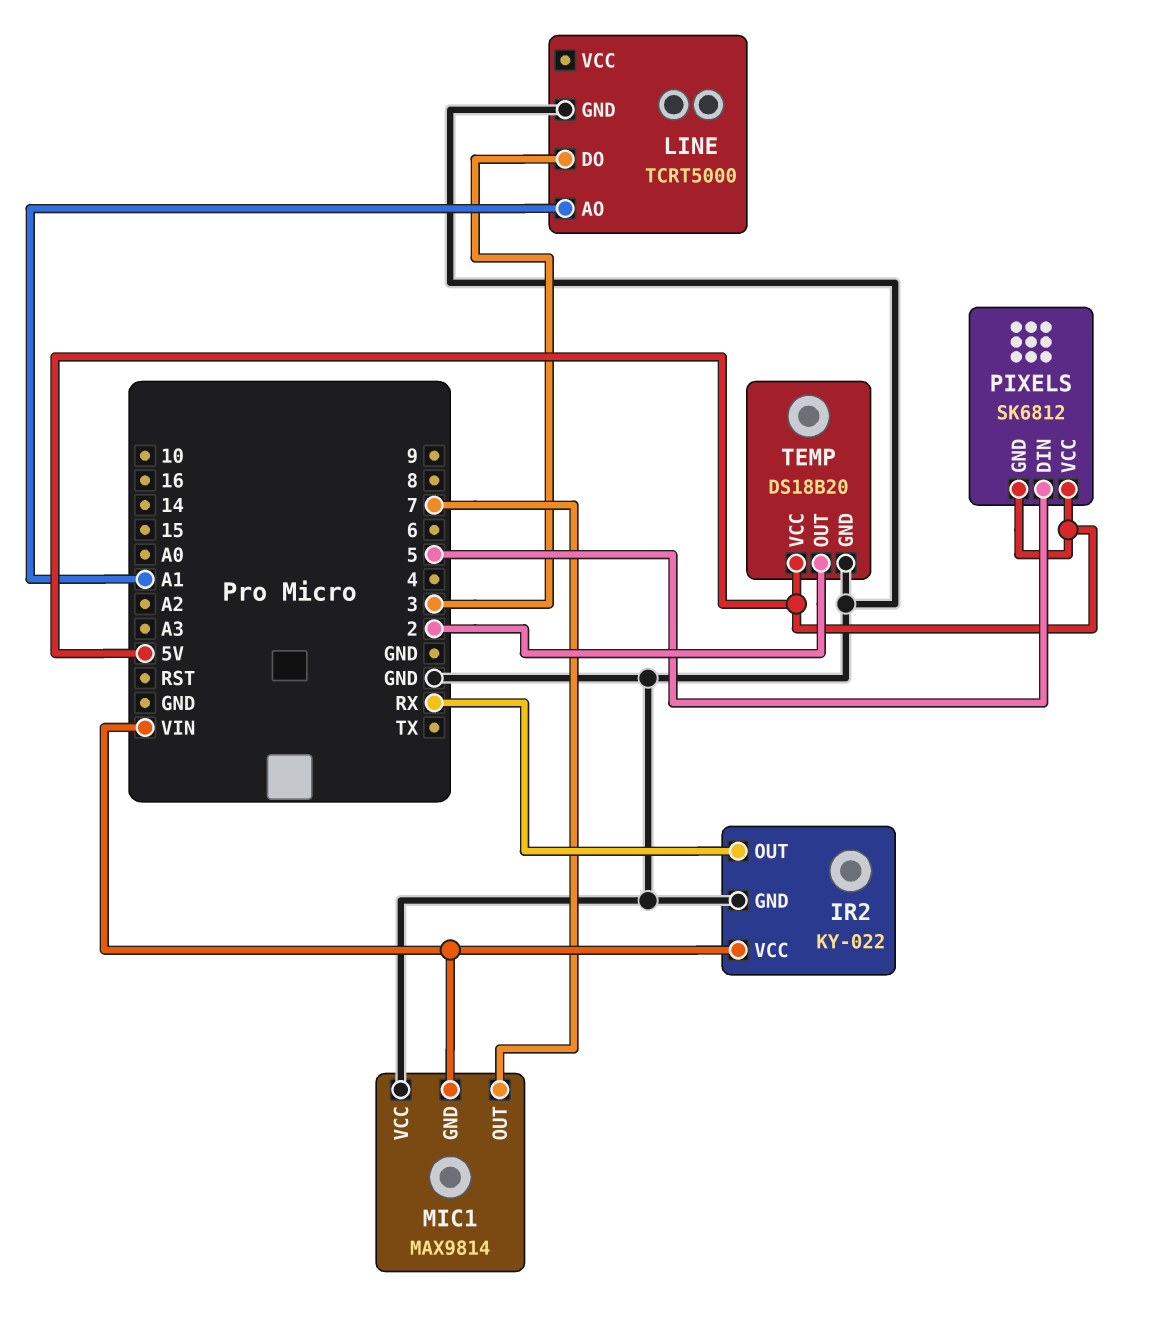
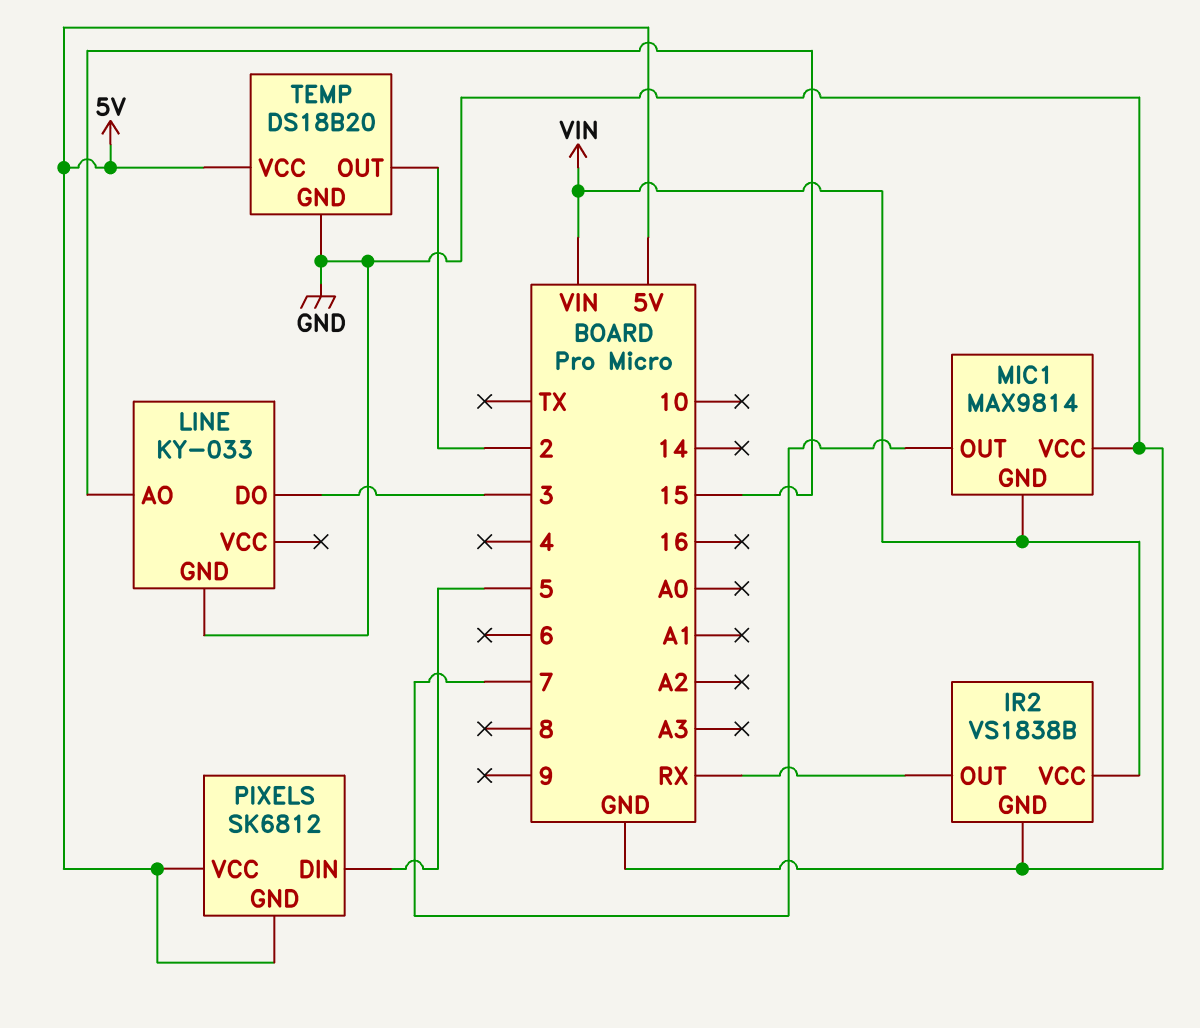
IR2: KY-022 -> VS1838B
LINE: TCRT5000 -> KY-033
LINE pin AO: A1 -> 15

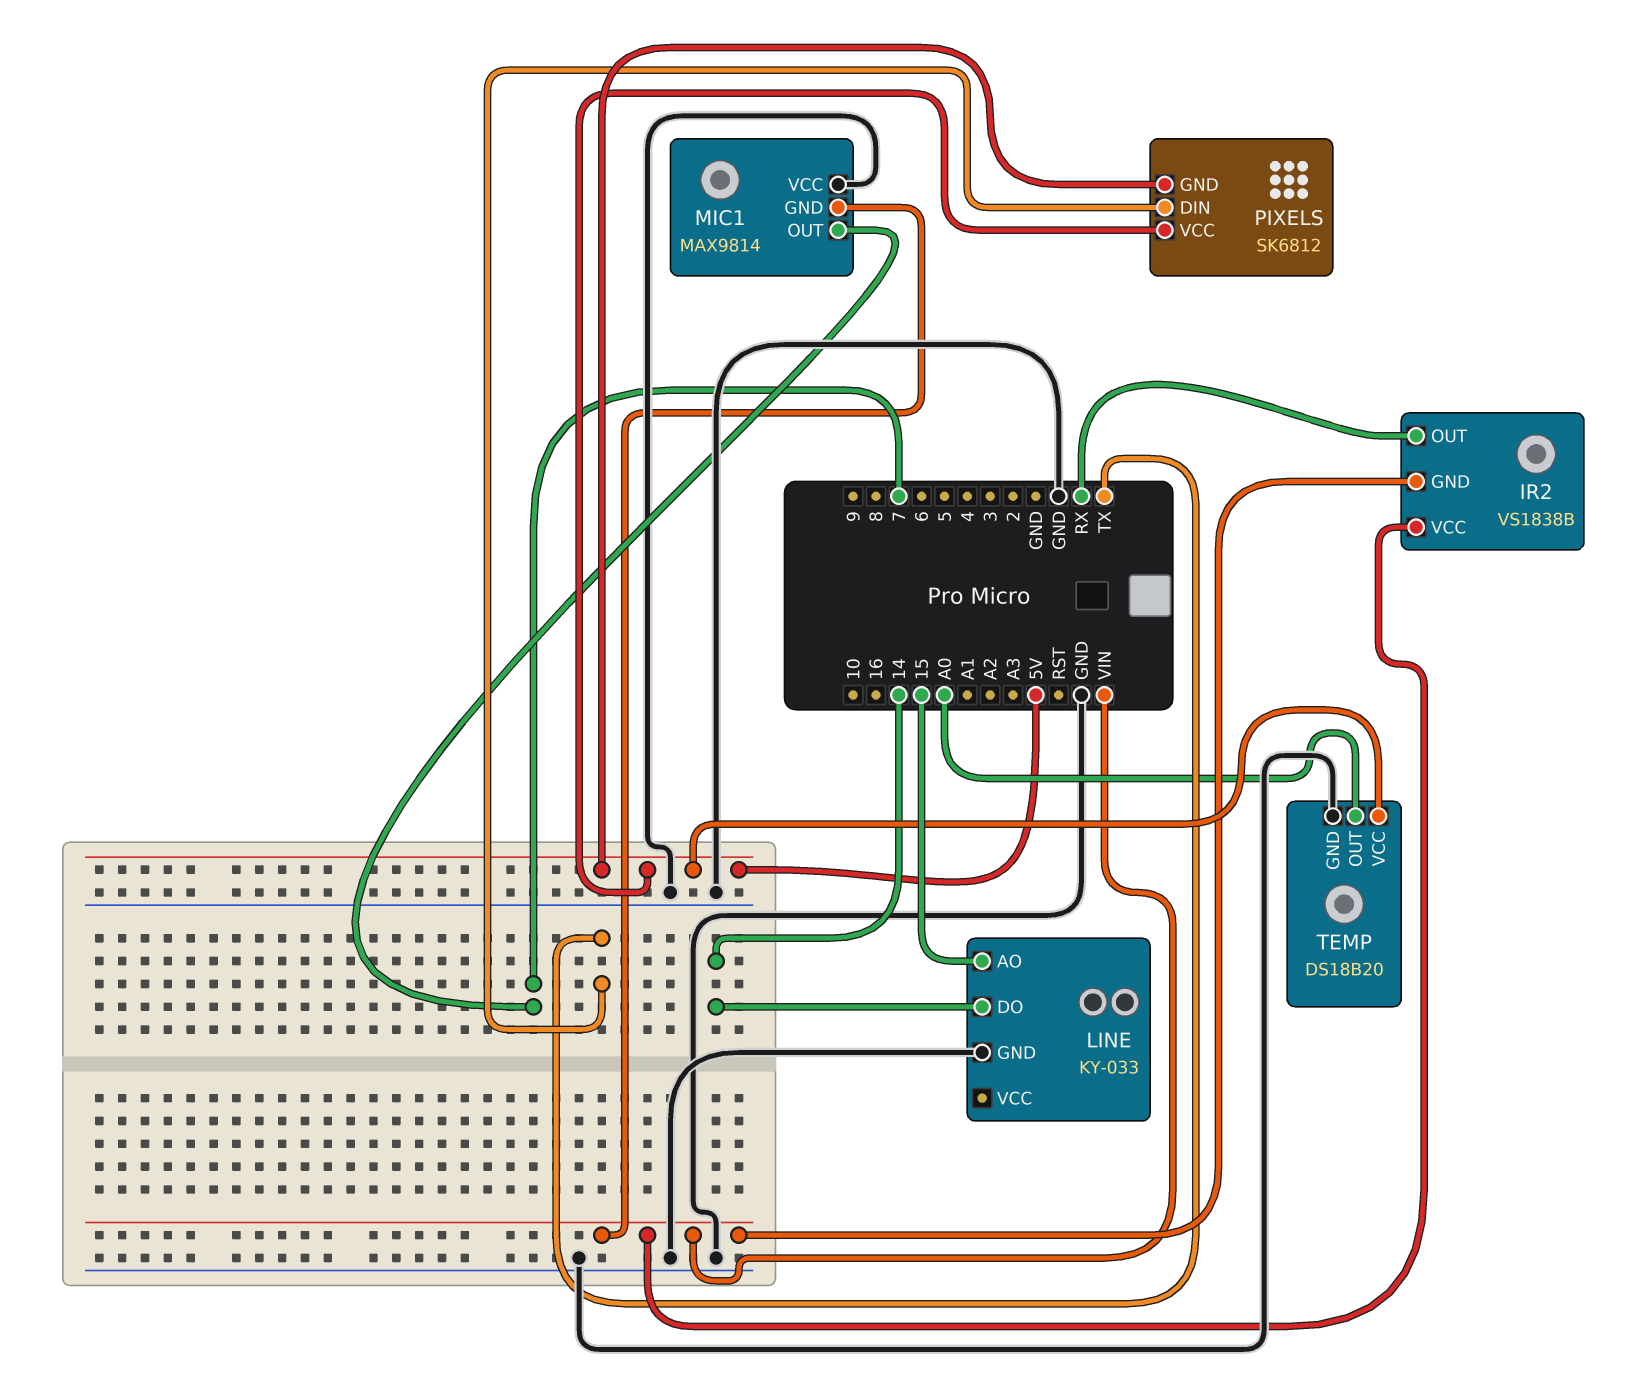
IR2 pin GND: GND -> VIN
LINE pin DO: 3 -> 14
PIXELS pin DIN: 5 -> TX
TEMP pin OUT: 2 -> A0

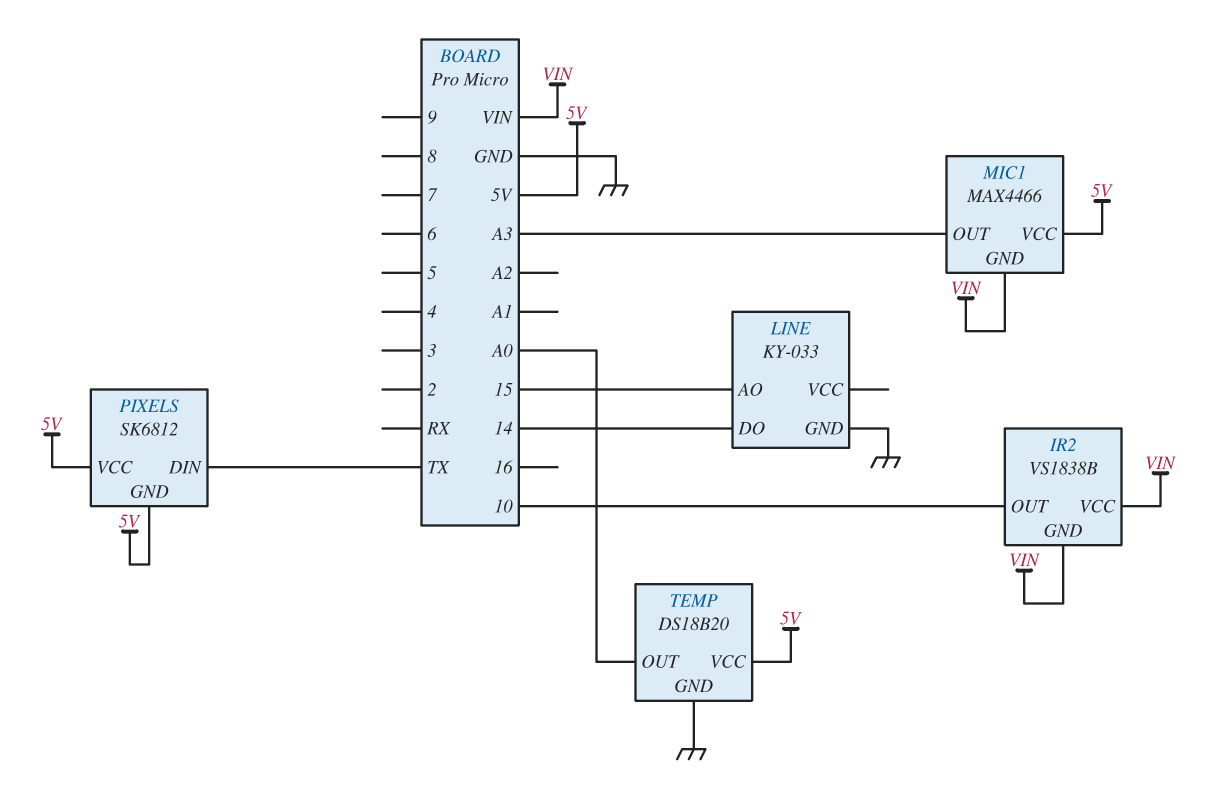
IR2 pin OUT: RX -> 10
MIC1: MAX9814 -> MAX4466
MIC1 pin OUT: 7 -> A3
MIC1 pin VCC: GND -> 5V

